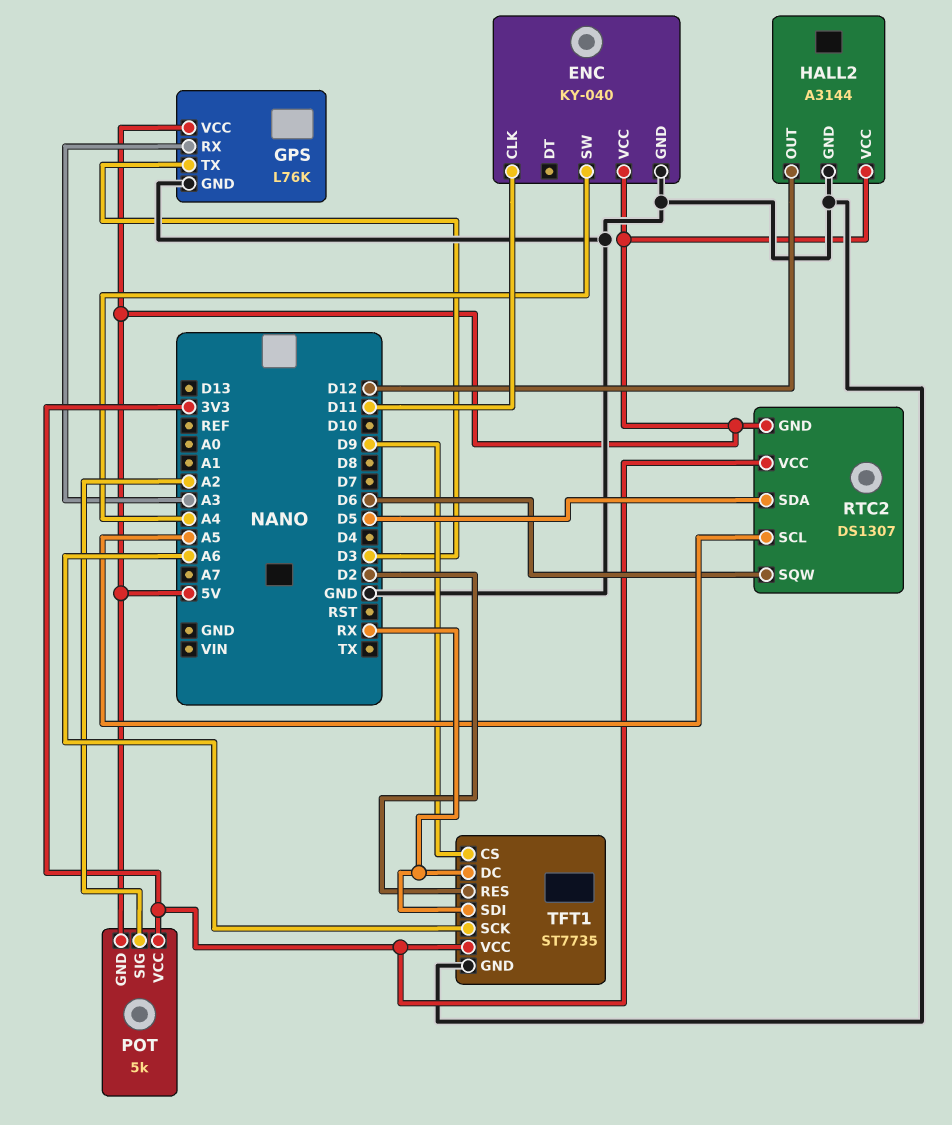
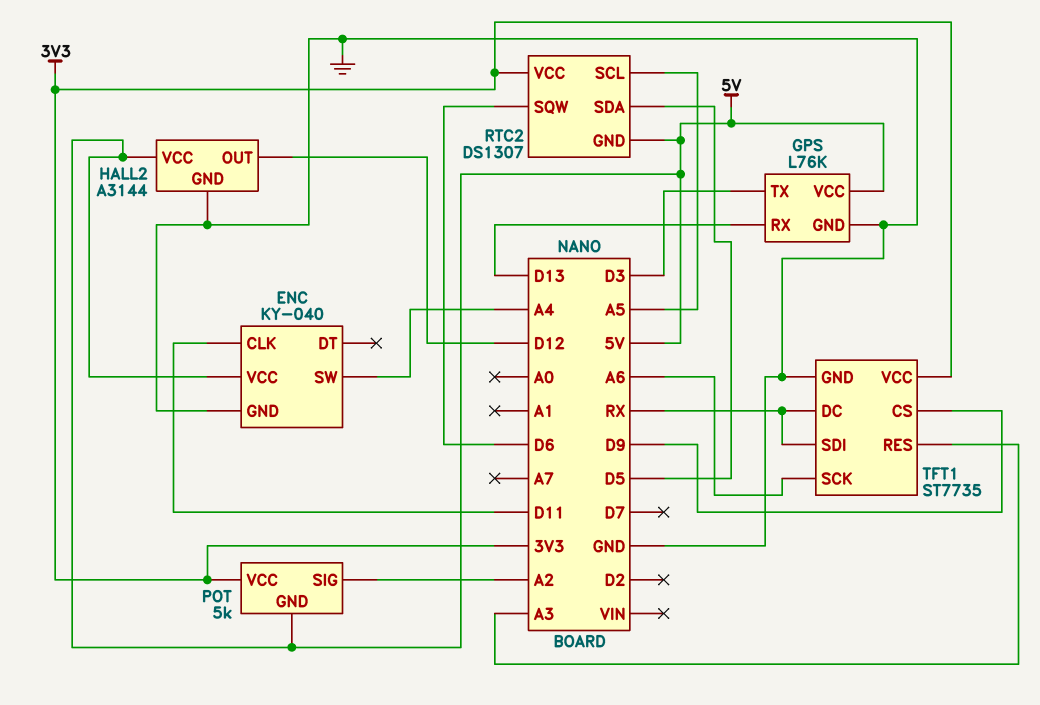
GPS pin RX: A3 -> D13
TFT1 pin RES: D2 -> A3

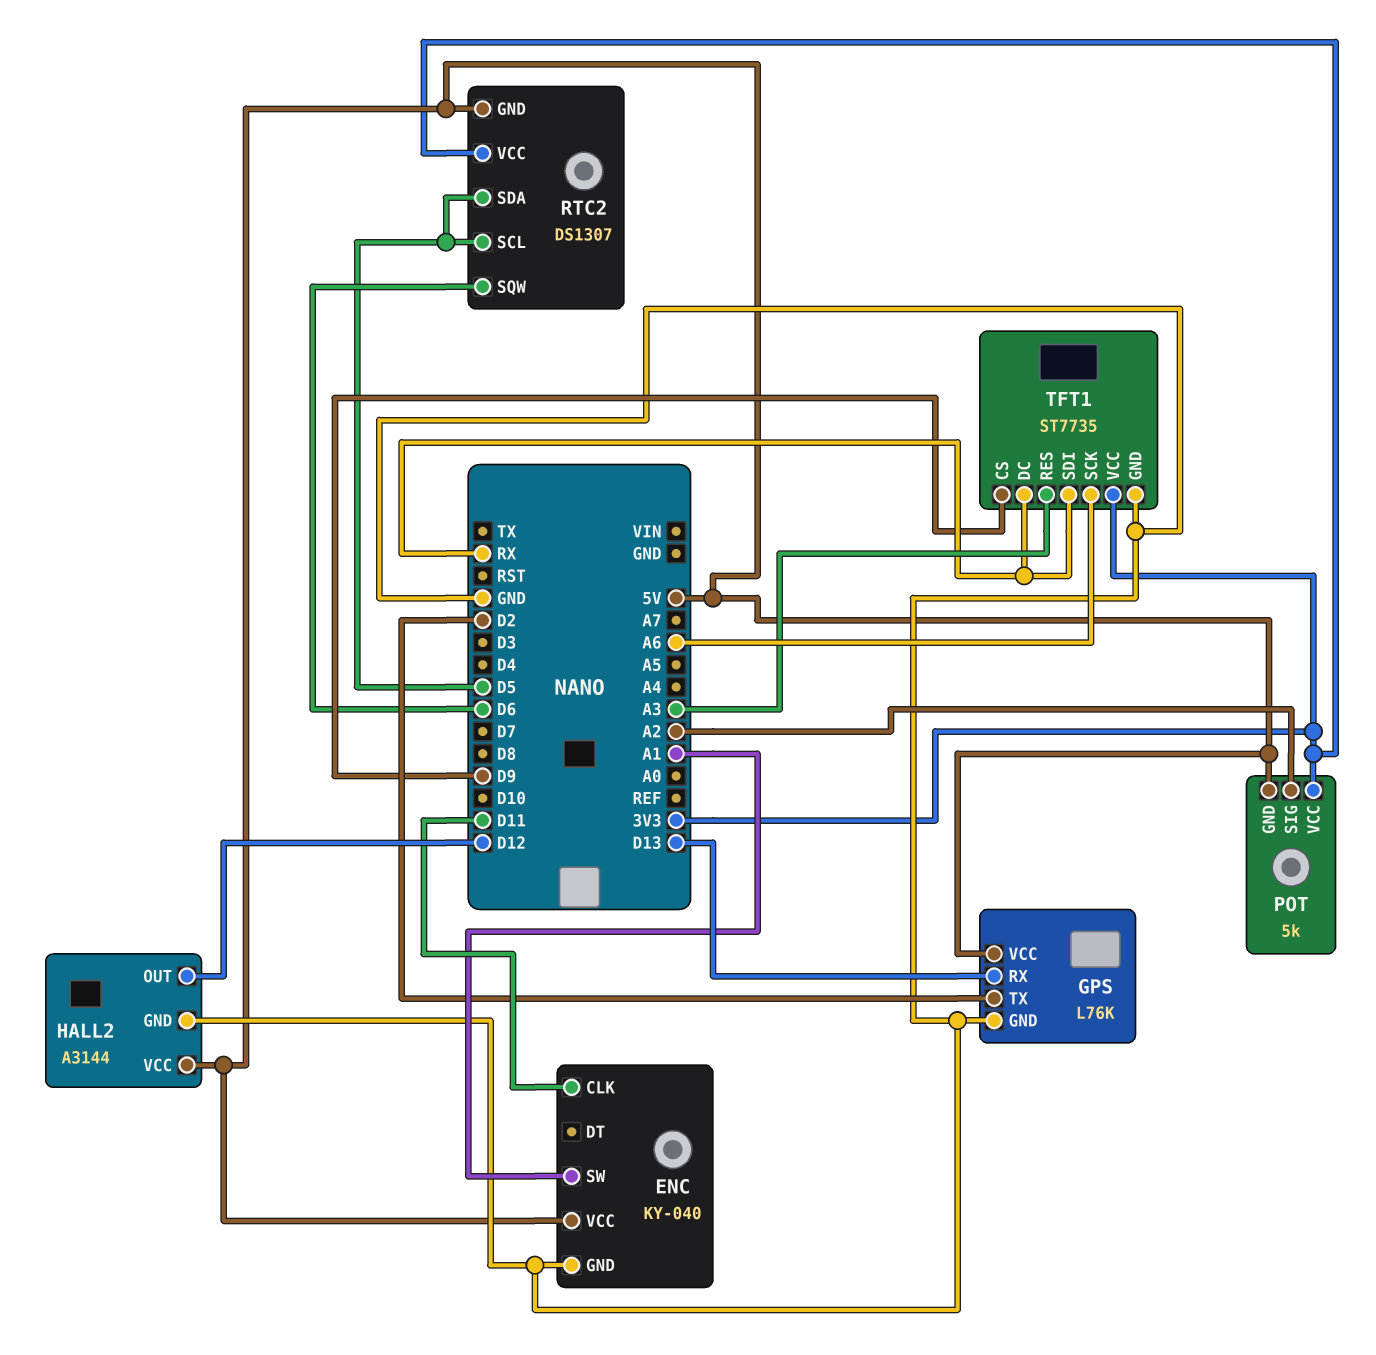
ENC pin SW: A4 -> A1
GPS pin TX: D3 -> D2
RTC2 pin SCL: A5 -> D5

